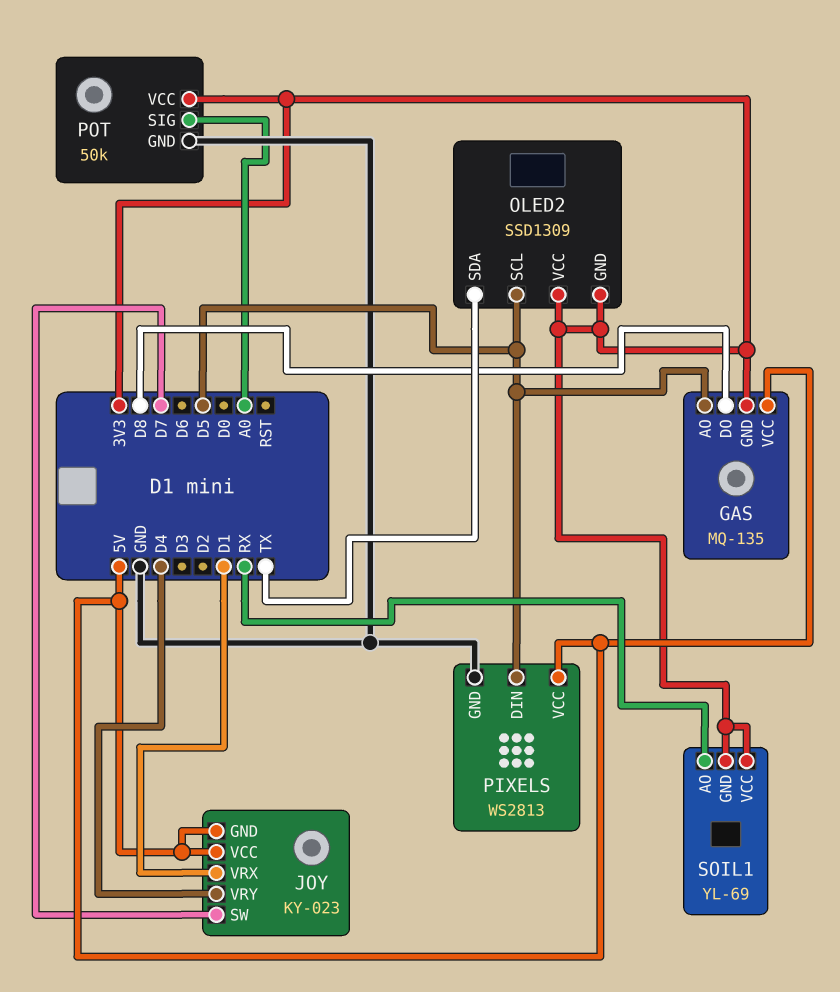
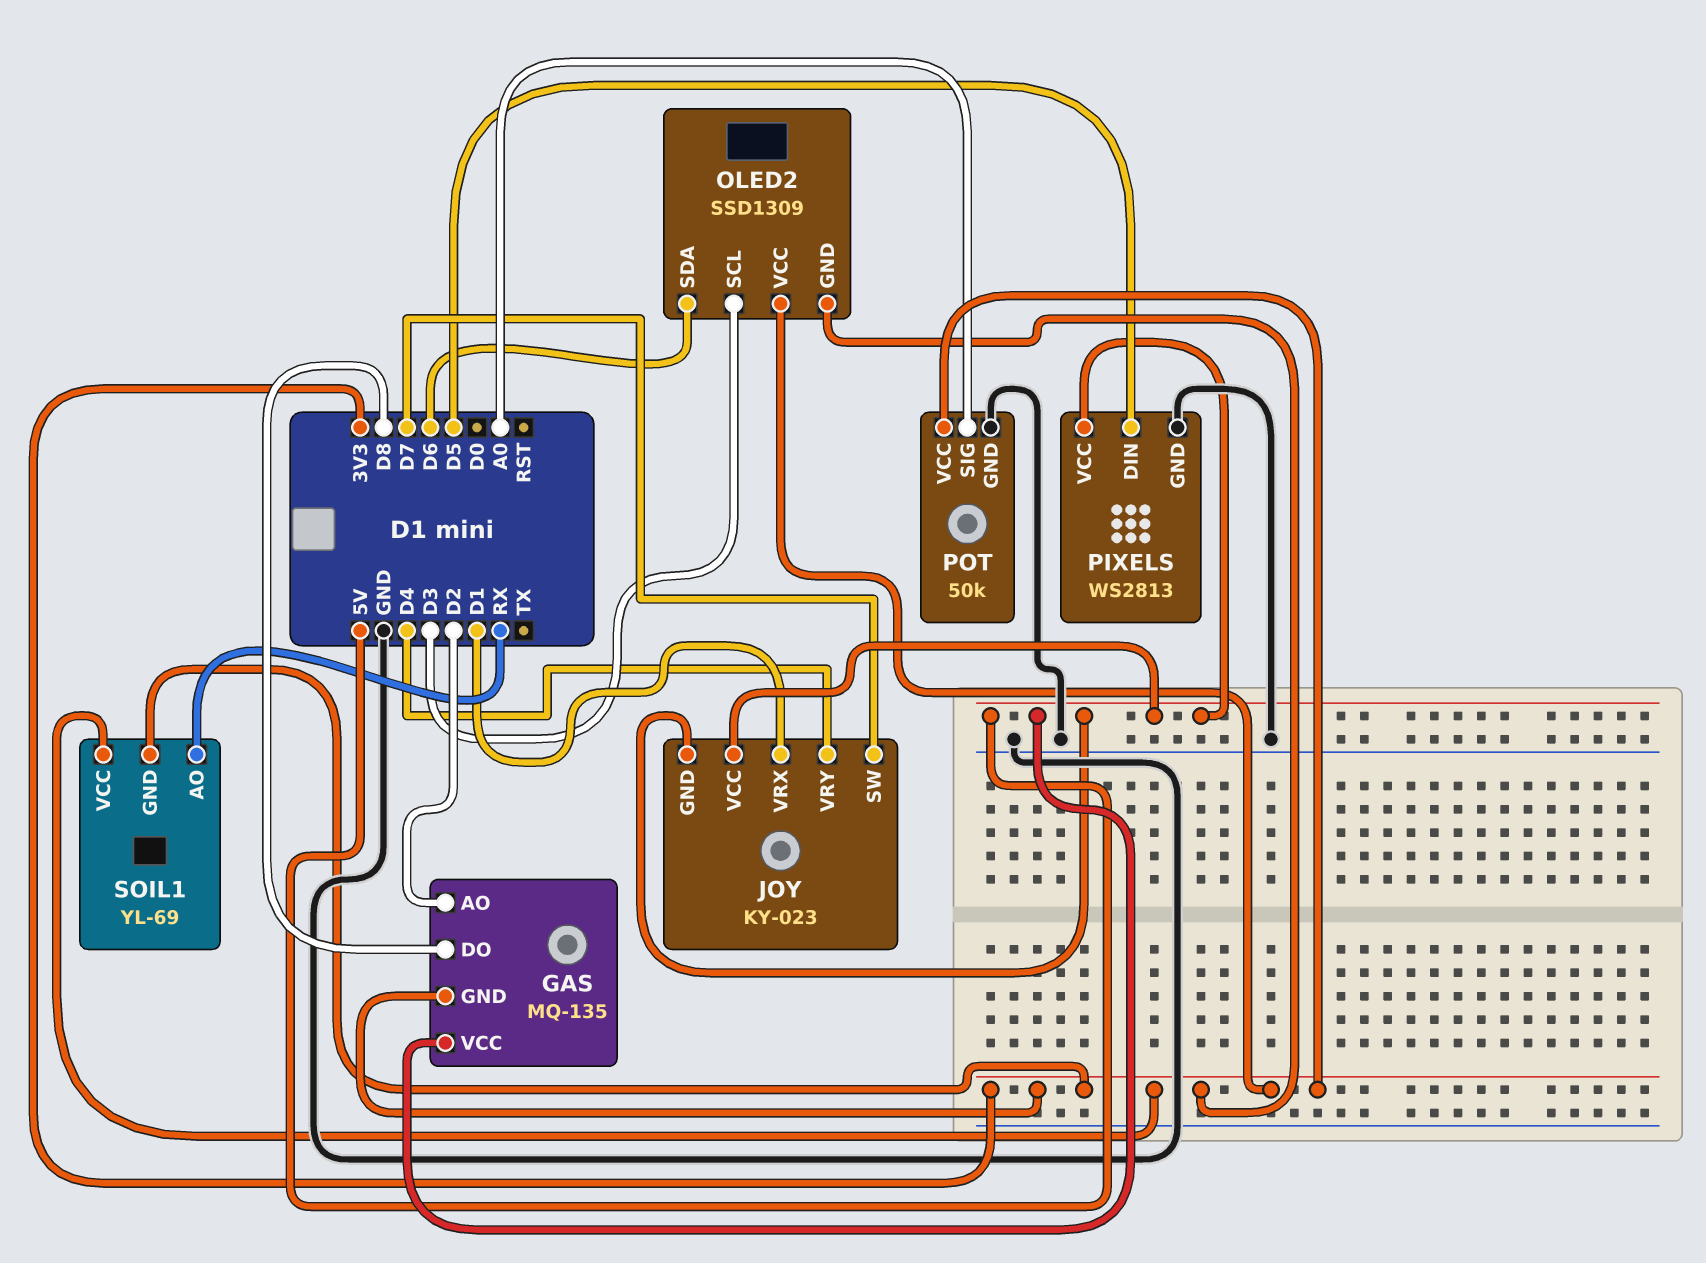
GAS pin AO: D5 -> D2
OLED2 pin SCL: D5 -> D3
OLED2 pin SDA: TX -> D6

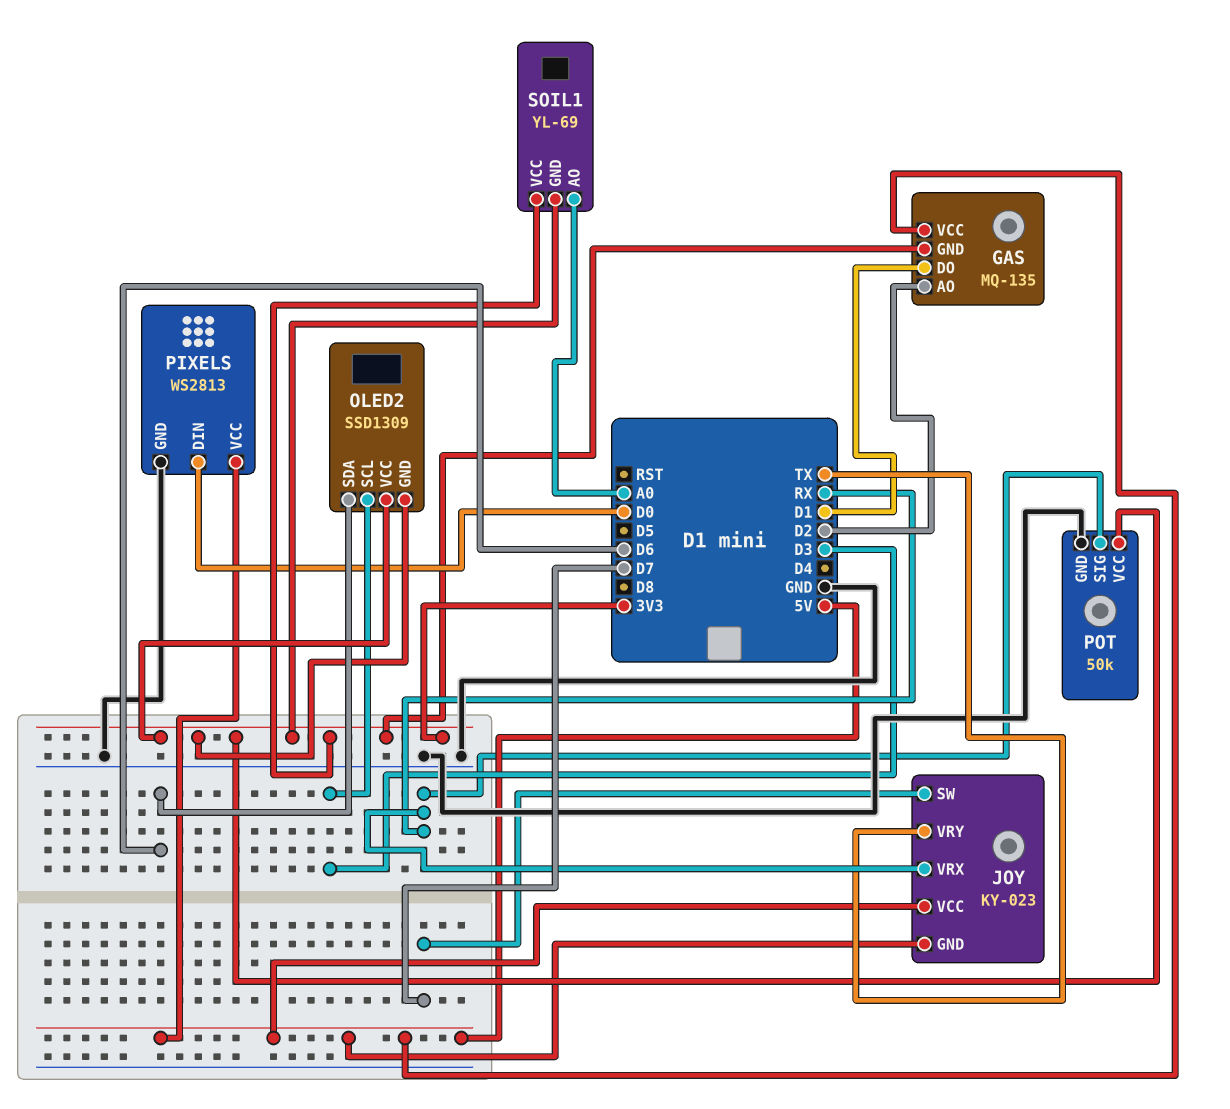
GAS pin DO: D8 -> D1
JOY pin VRX: D1 -> RX
JOY pin VRY: D4 -> TX
PIXELS pin DIN: D5 -> D0
POT pin SIG: A0 -> RX
SOIL1 pin AO: RX -> A0

